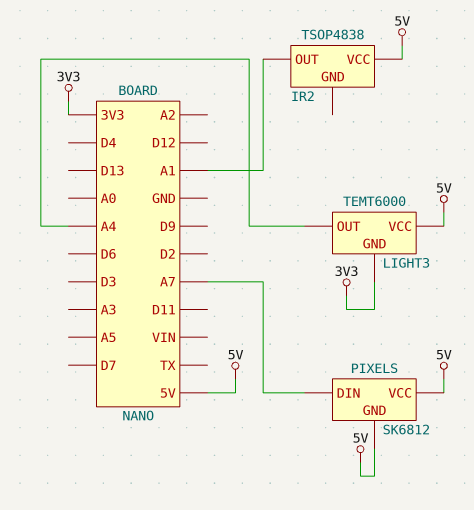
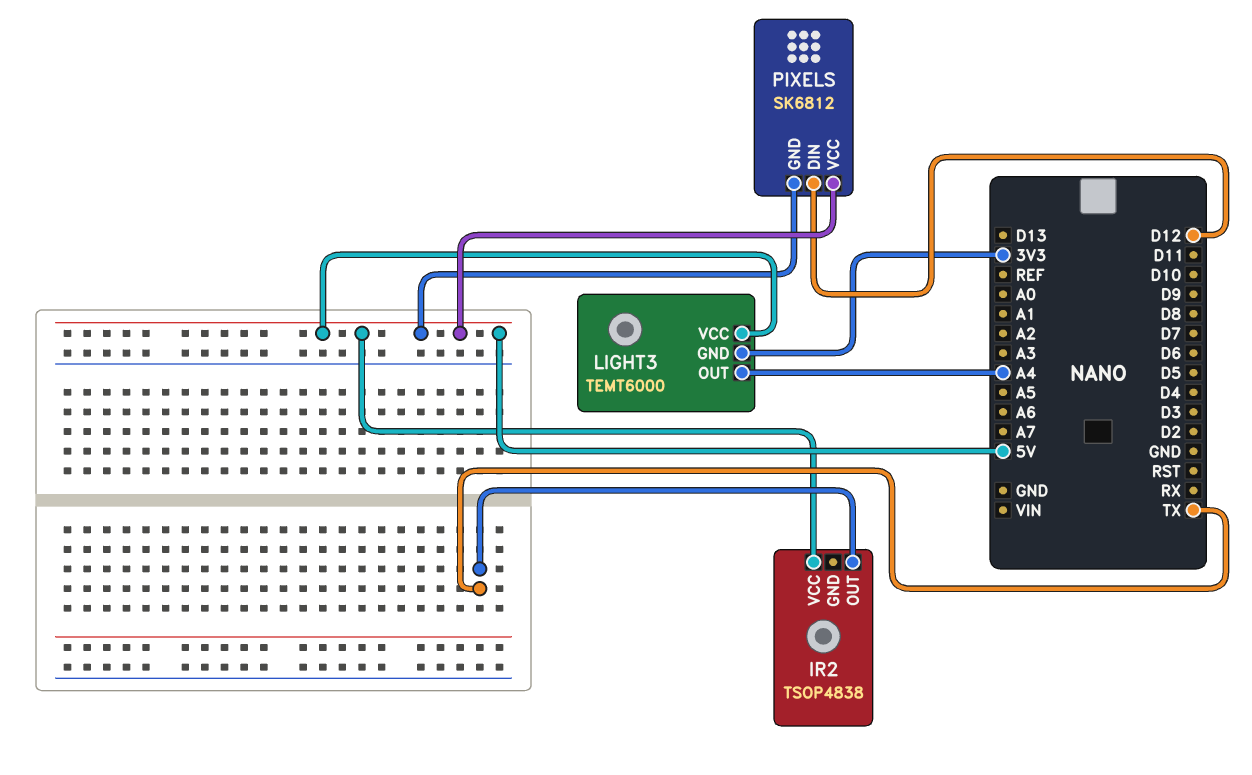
IR2 pin OUT: A1 -> TX
PIXELS pin DIN: A7 -> D12

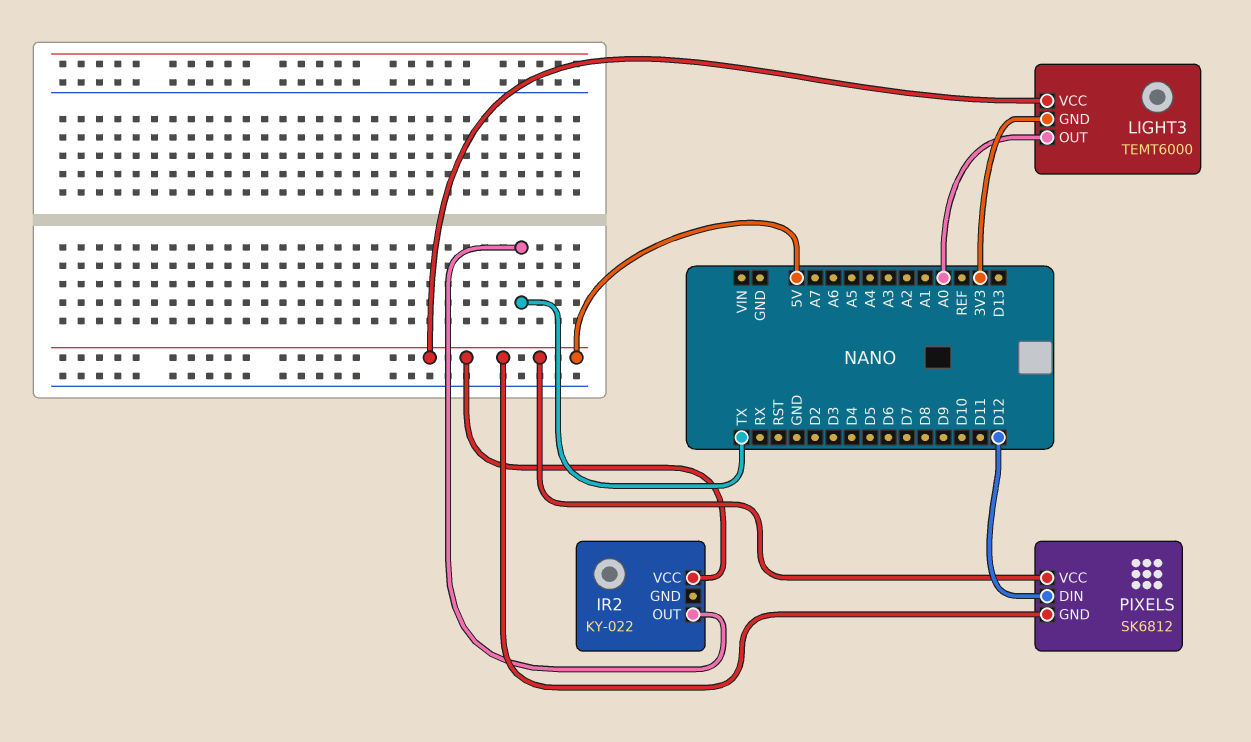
IR2: TSOP4838 -> KY-022
LIGHT3 pin OUT: A4 -> A0

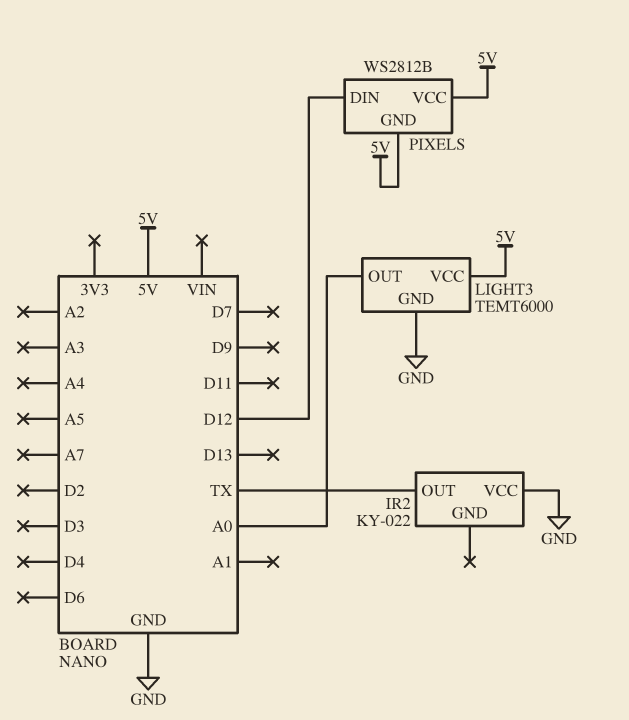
IR2 pin VCC: 5V -> GND
LIGHT3 pin GND: 3V3 -> GND
PIXELS: SK6812 -> WS2812B

